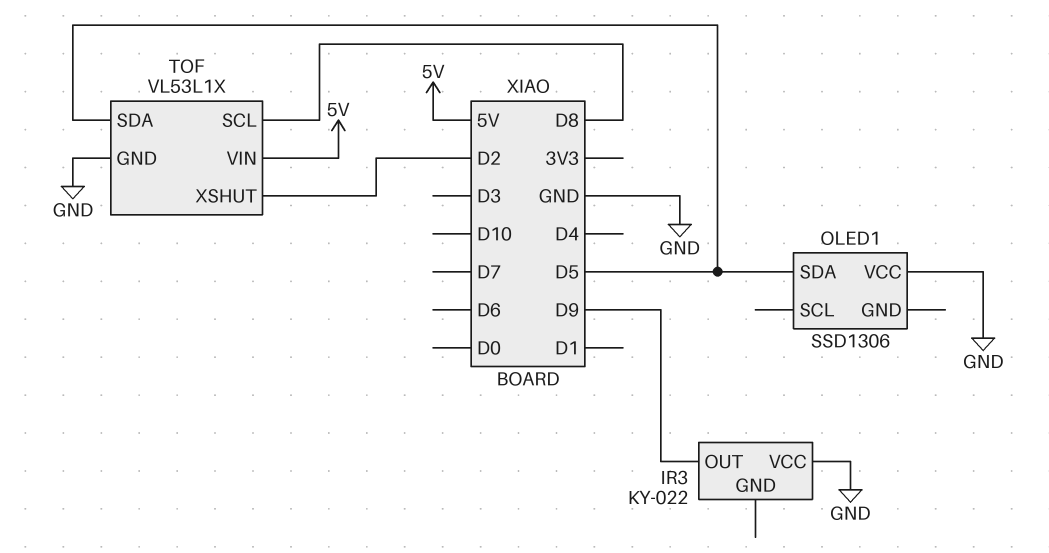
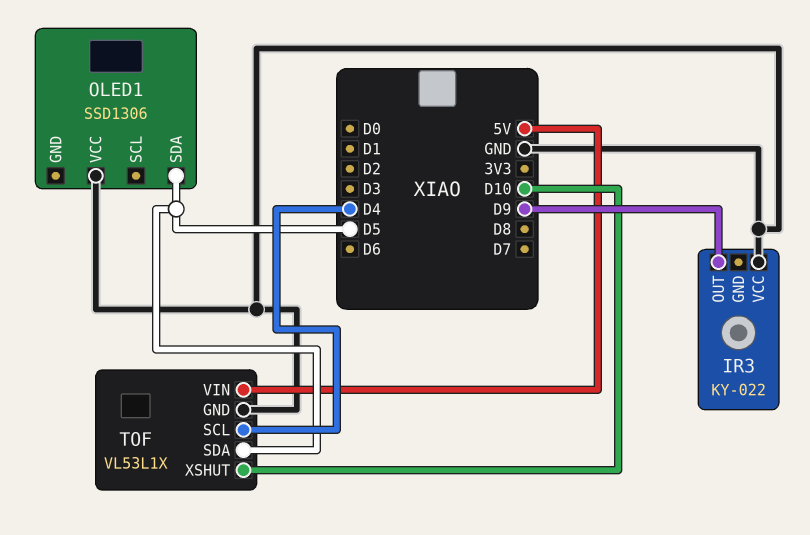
TOF pin SCL: D8 -> D4
TOF pin XSHUT: D2 -> D10

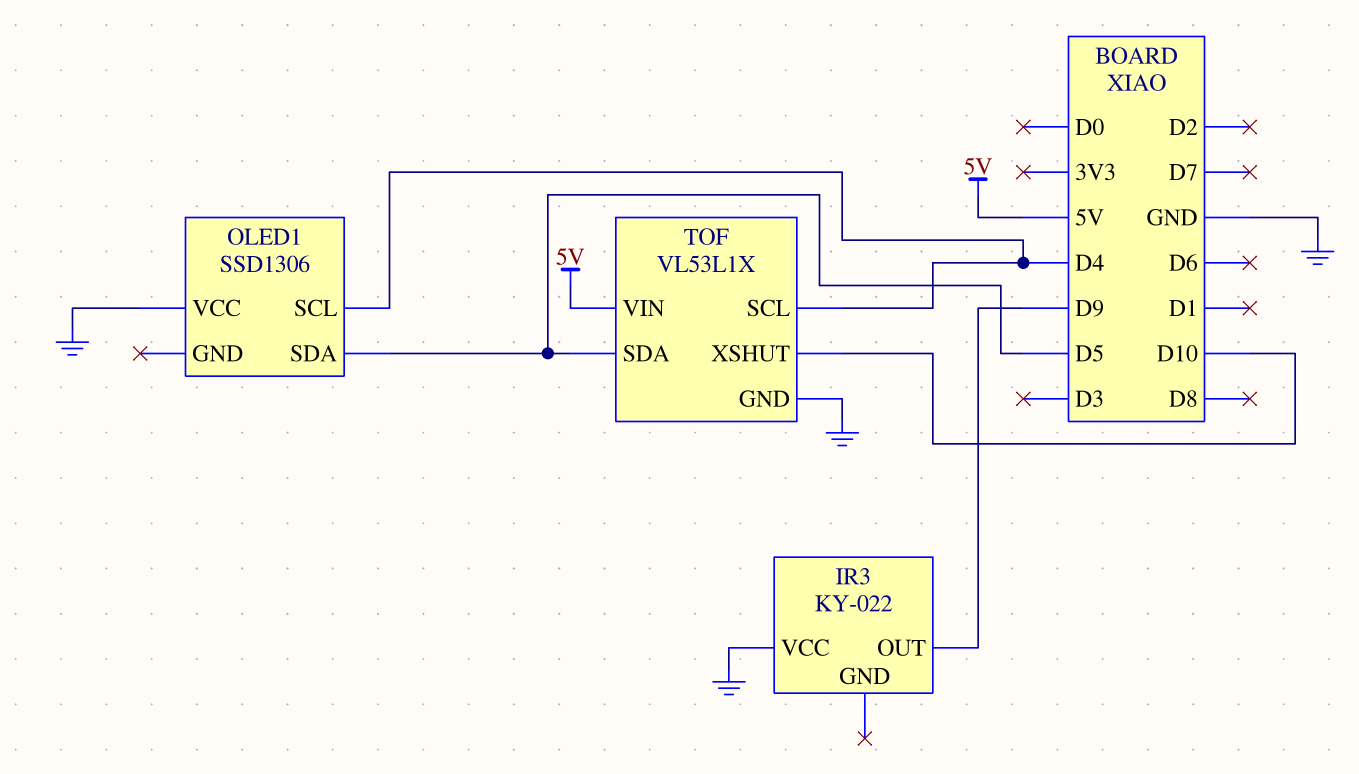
OLED1 pin SCL: none -> D4

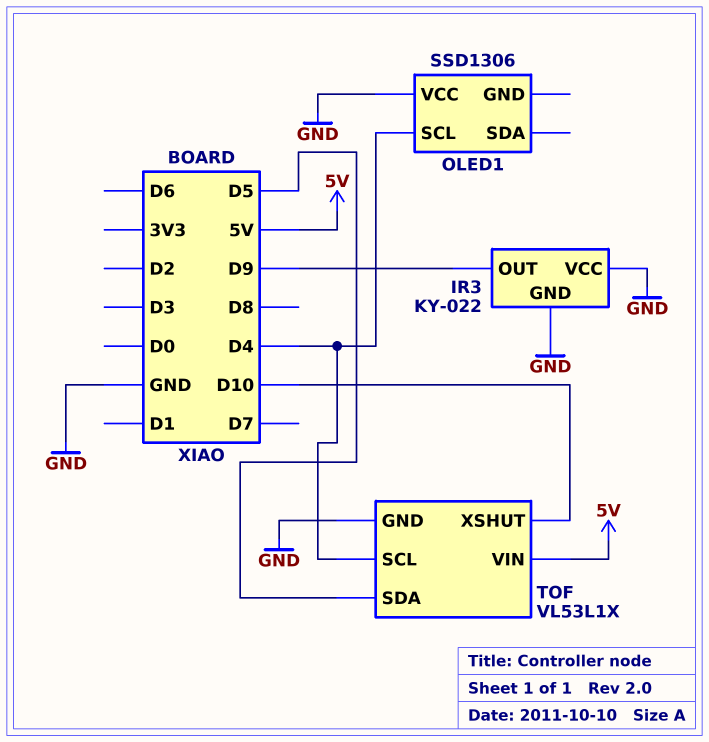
IR3 pin GND: none -> GND
OLED1 pin SDA: D5 -> none

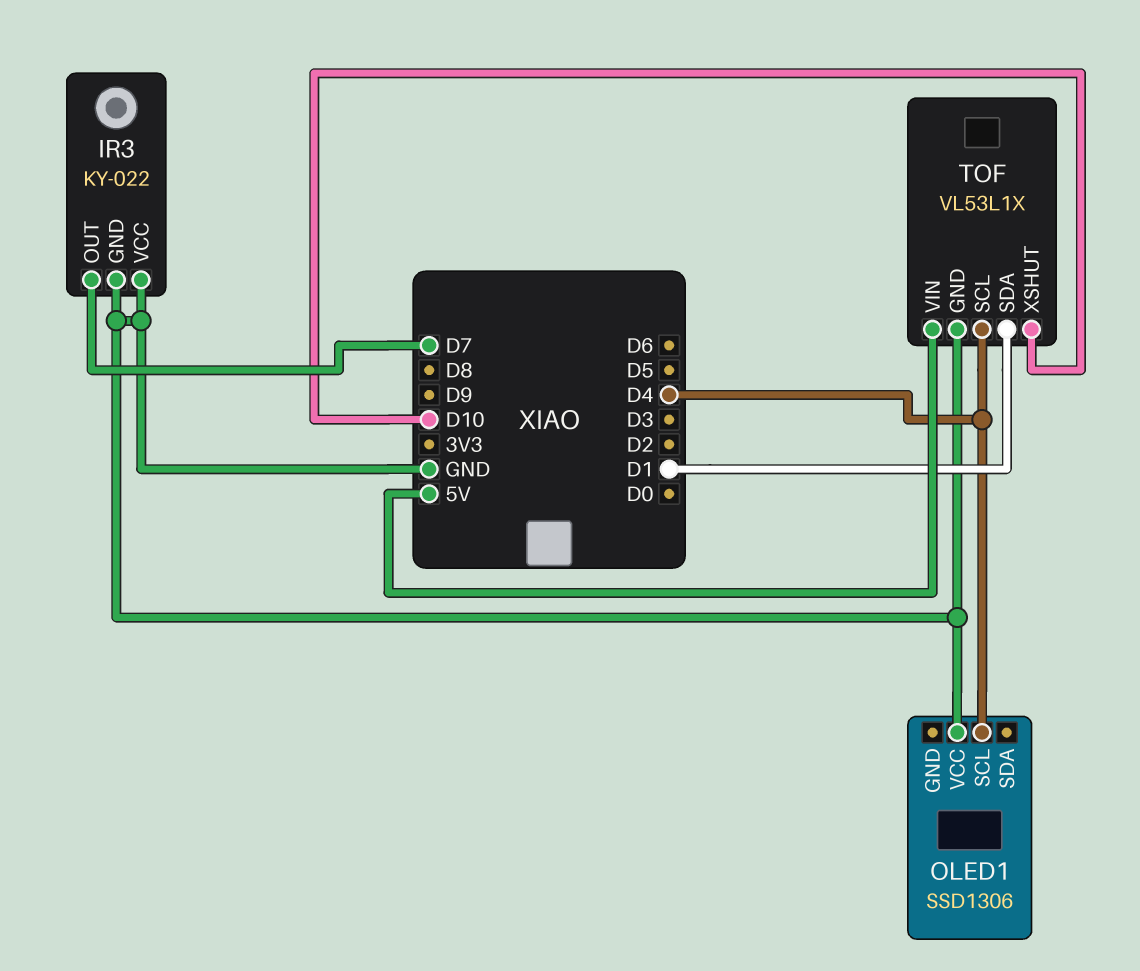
IR3 pin OUT: D9 -> D7
TOF pin SDA: D5 -> D1

